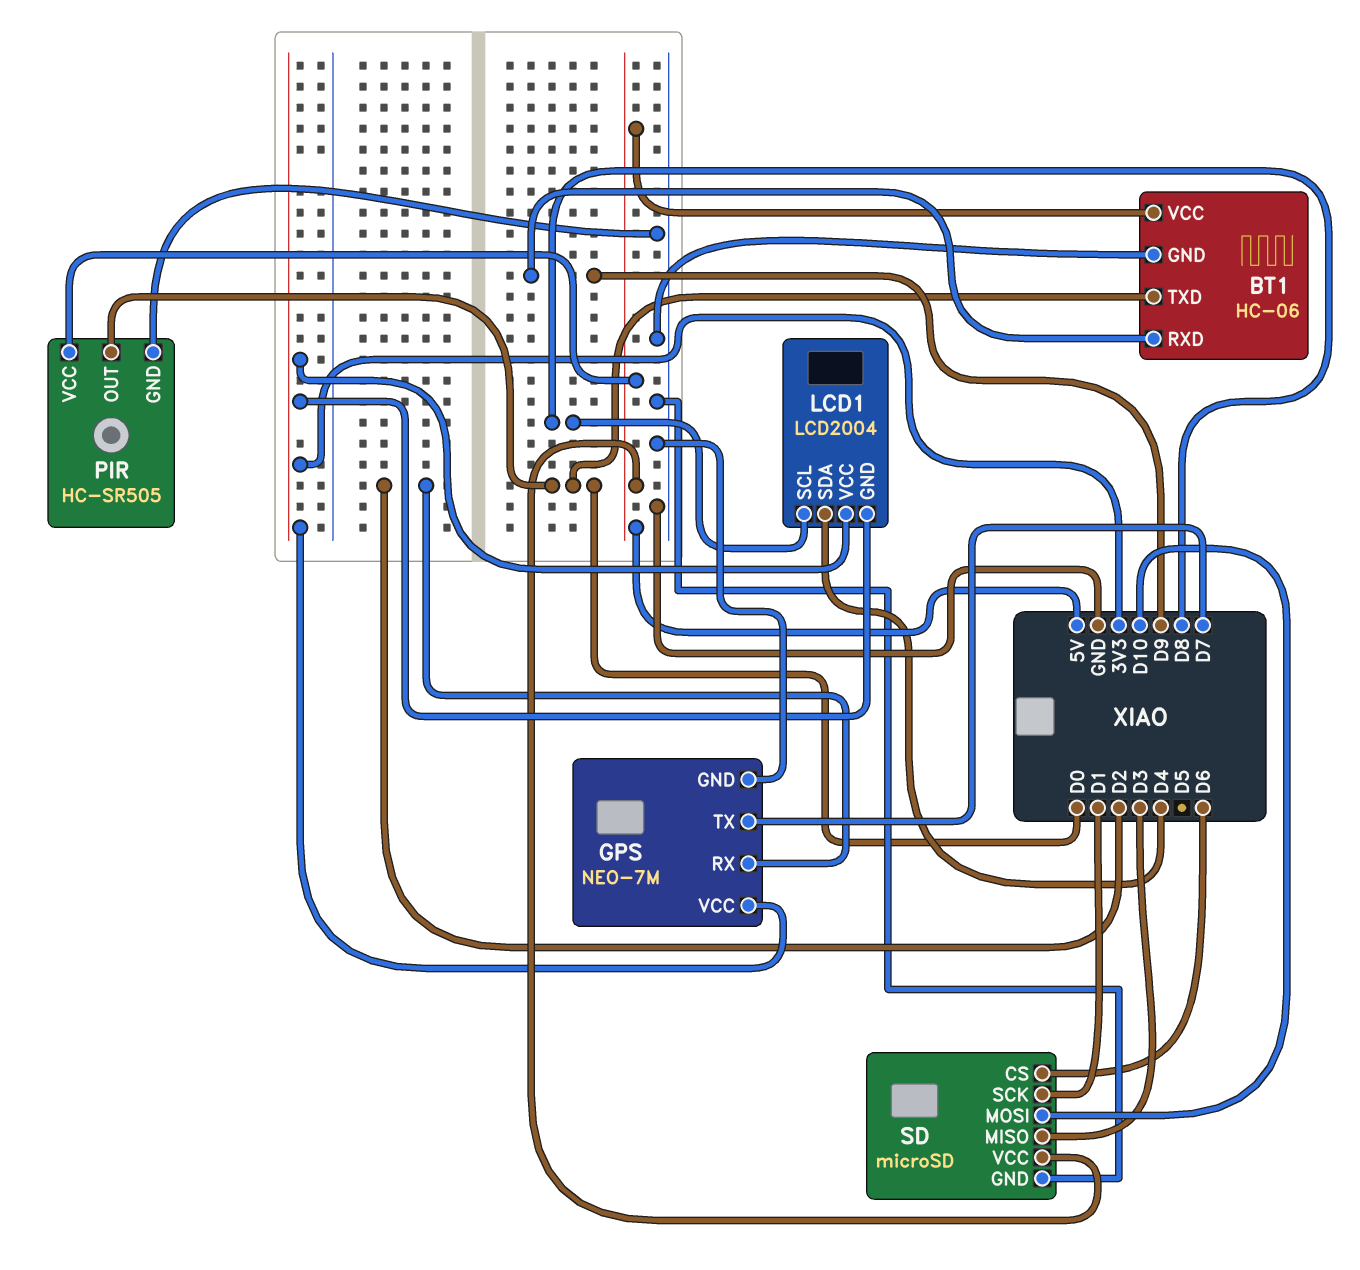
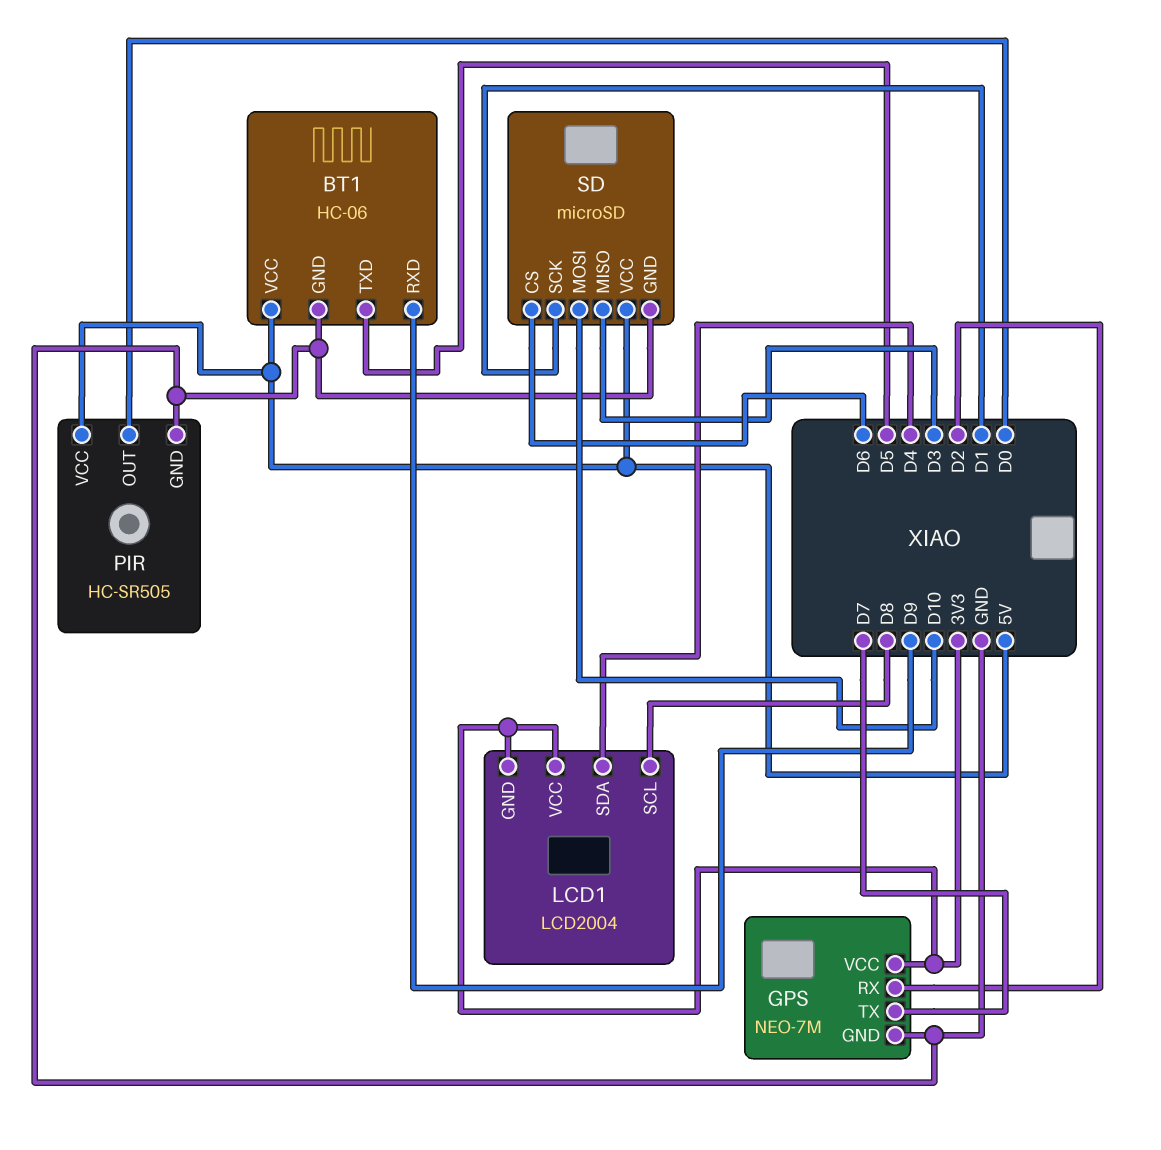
BT1 pin TXD: D0 -> D5

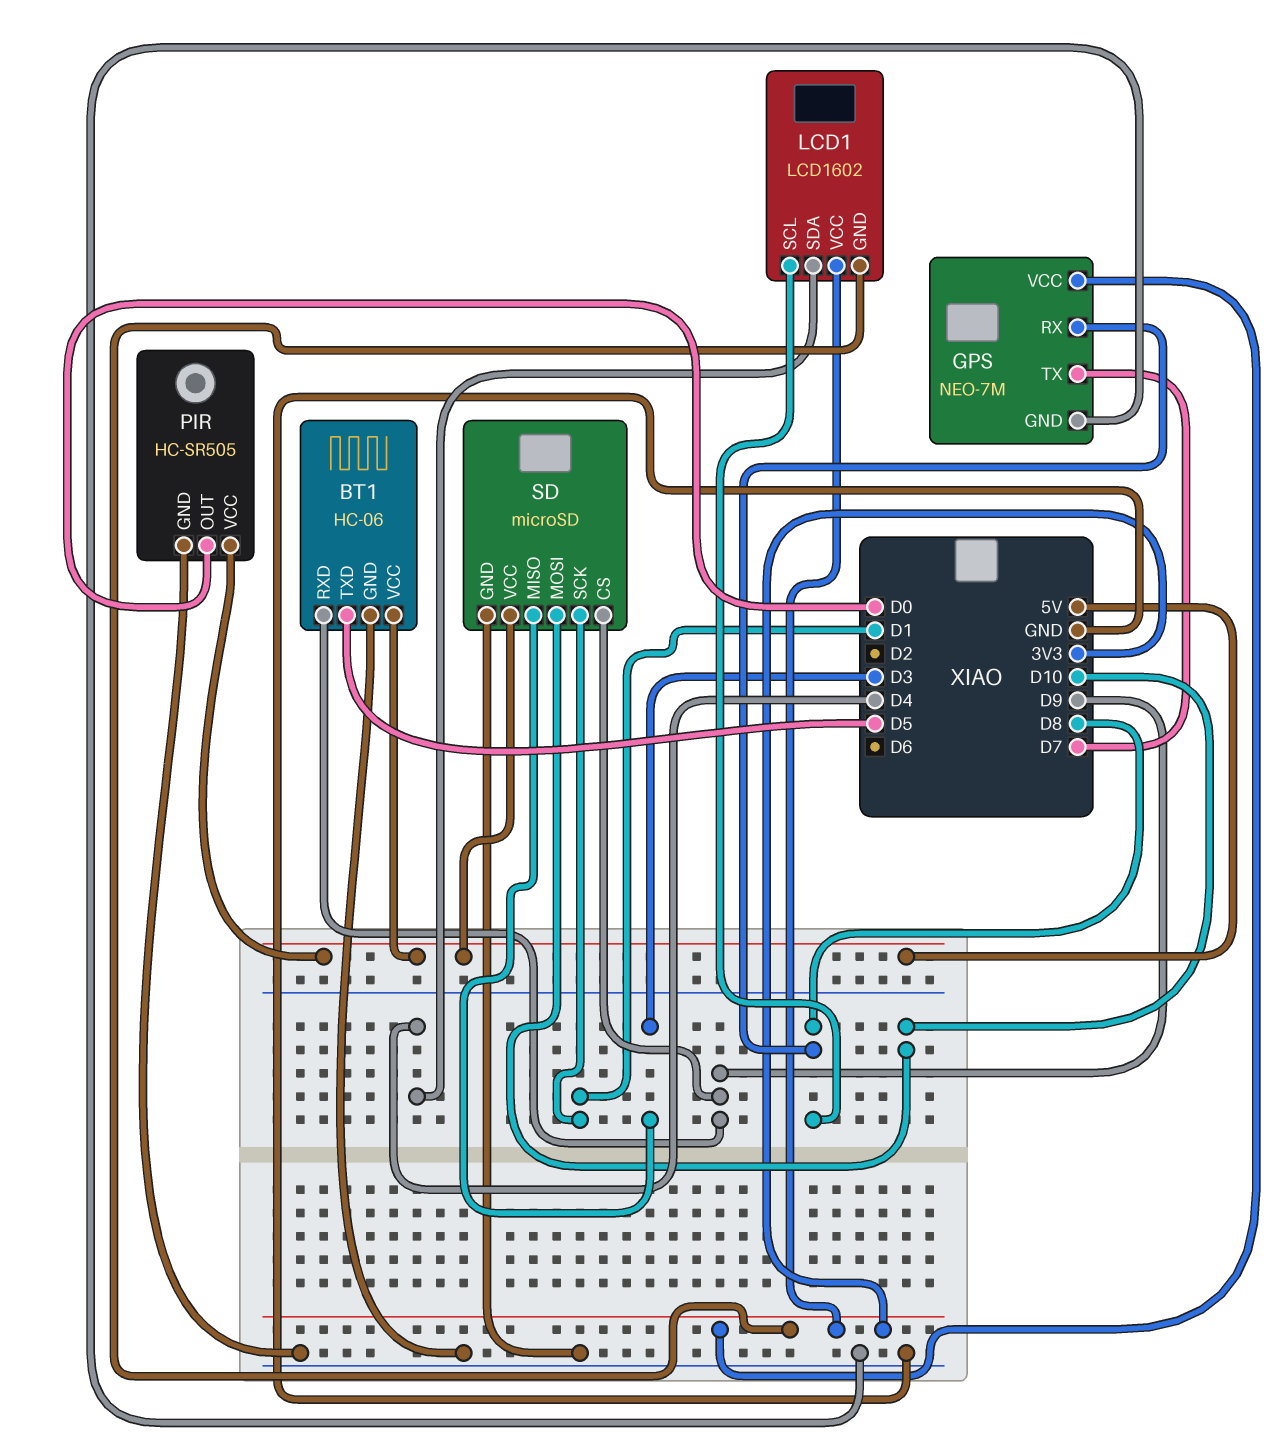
GPS pin RX: D2 -> D8
LCD1: LCD2004 -> LCD1602
SD pin CS: D6 -> D9

